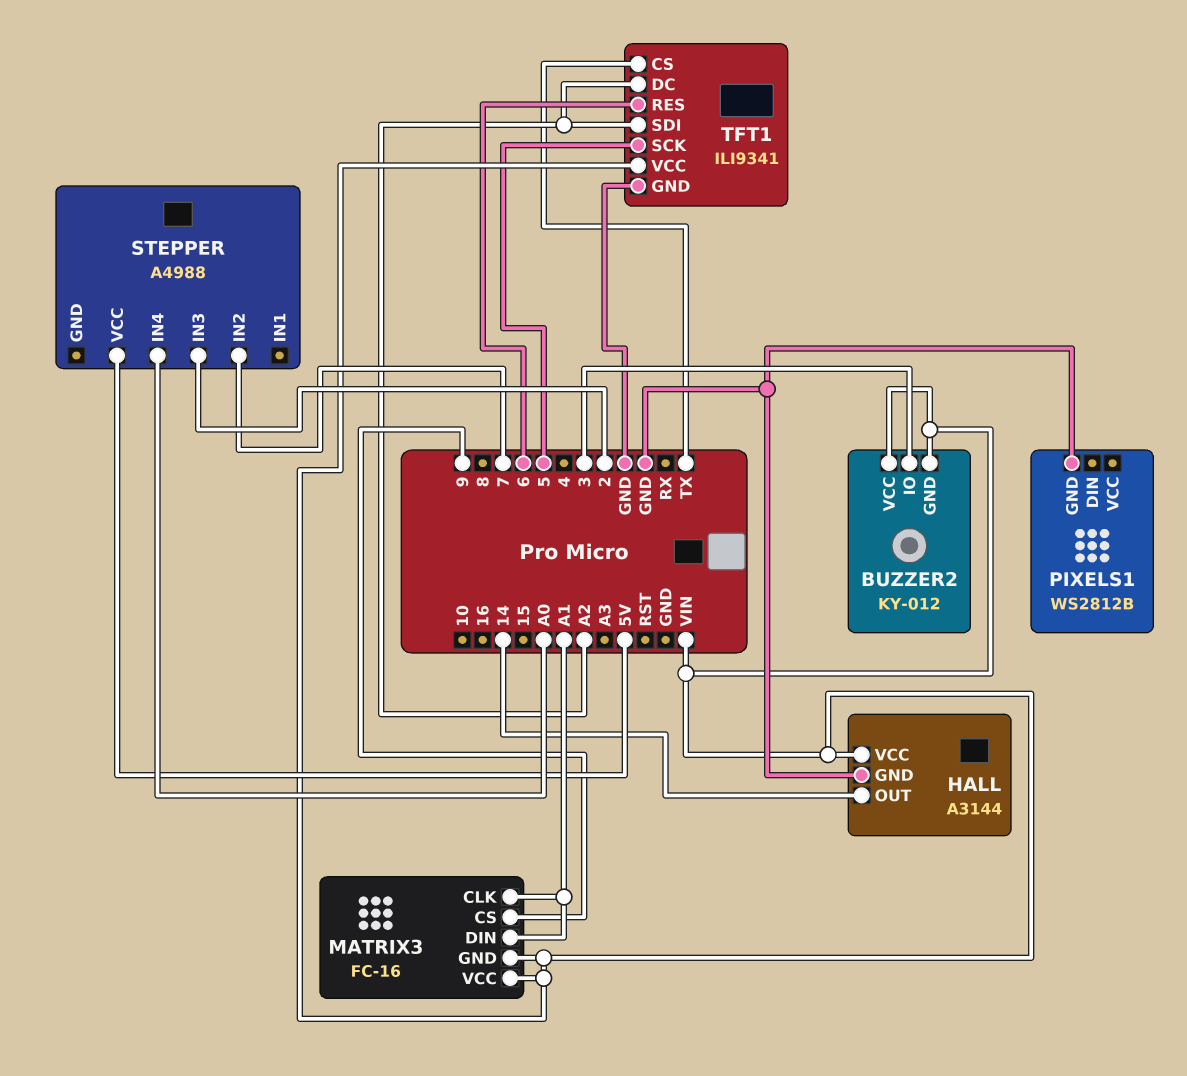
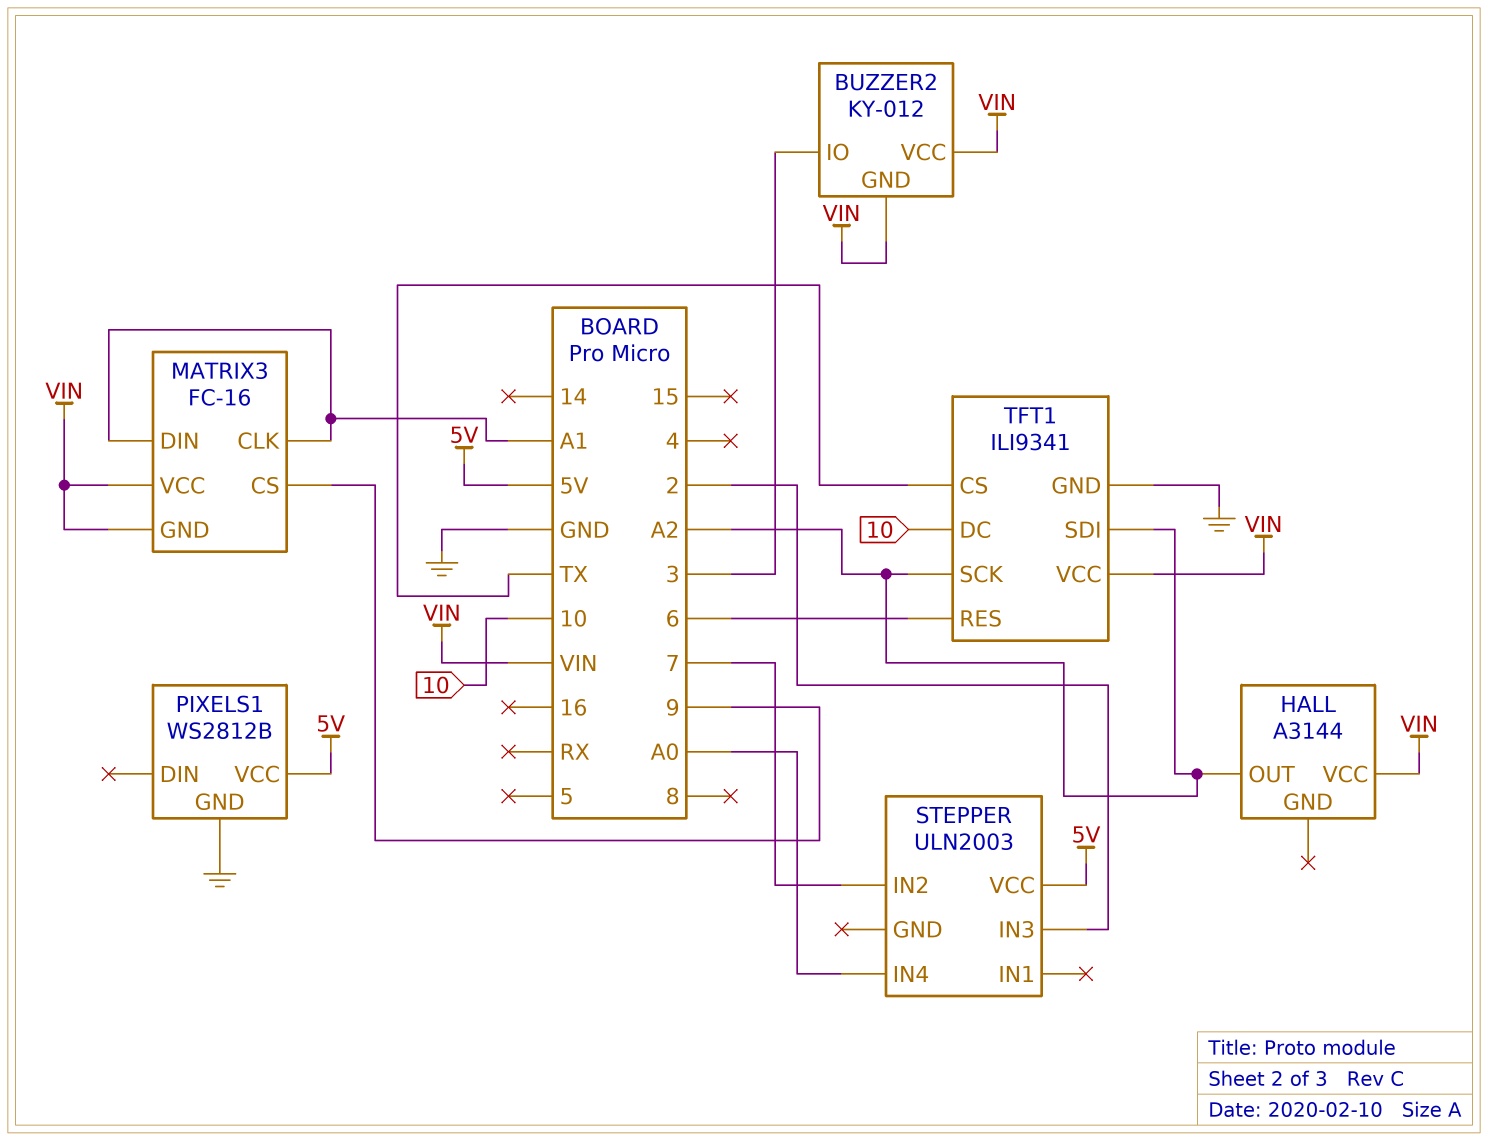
HALL pin GND: GND -> none
HALL pin OUT: 14 -> A2
PIXELS1 pin VCC: none -> 5V
STEPPER: A4988 -> ULN2003
TFT1 pin DC: A2 -> 10
TFT1 pin SCK: 5 -> A2

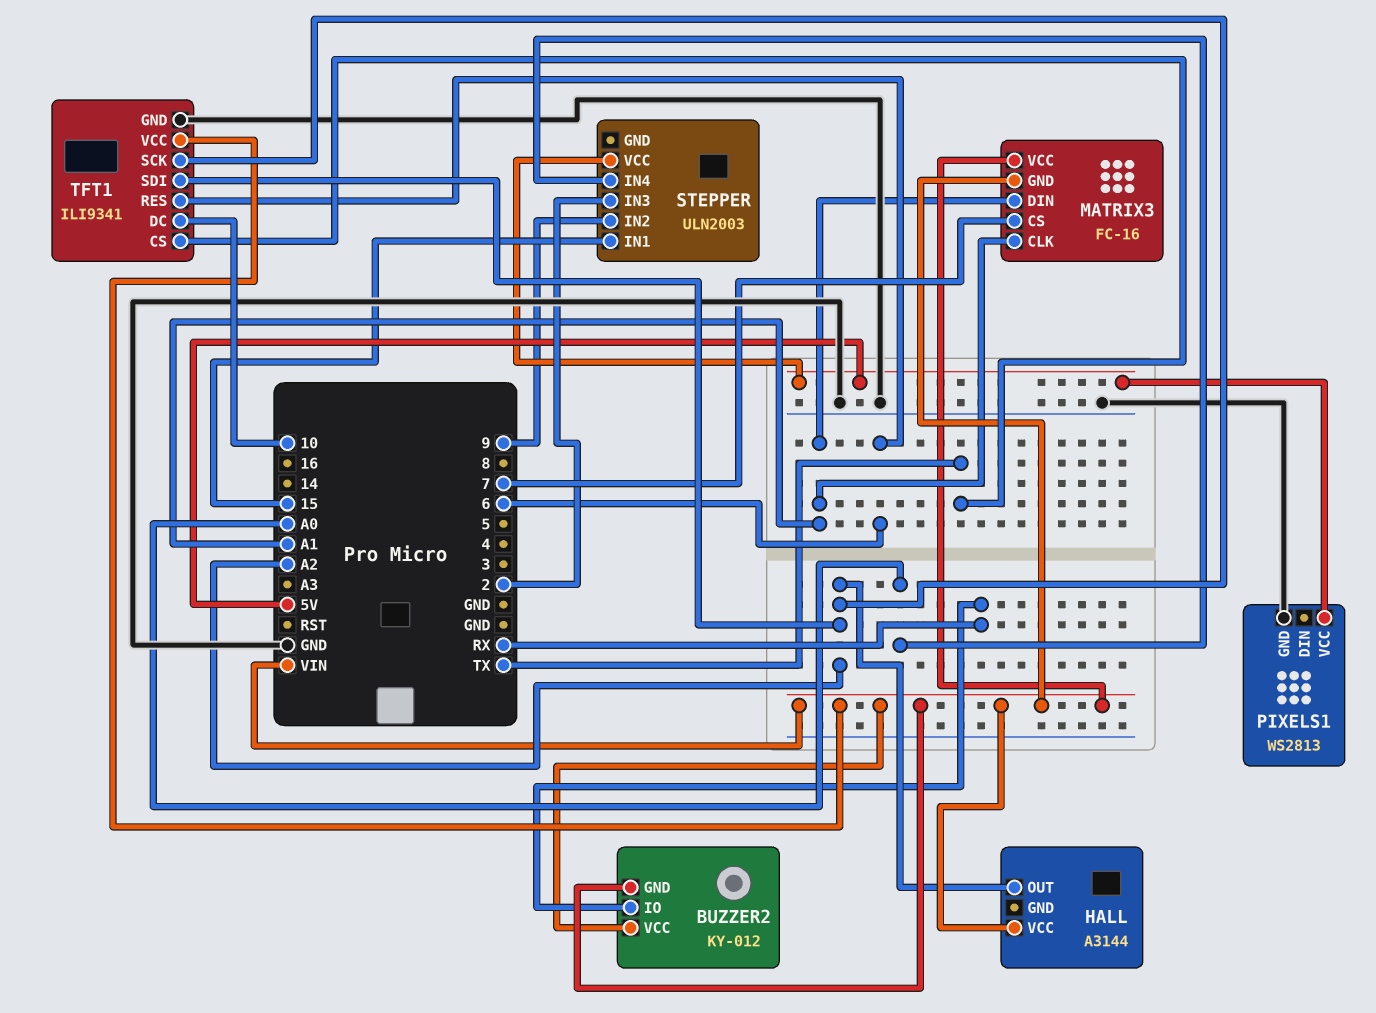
BUZZER2 pin IO: 3 -> RX
MATRIX3 pin CS: 9 -> 7
PIXELS1: WS2812B -> WS2813
STEPPER pin IN1: none -> 15
STEPPER pin IN2: 7 -> 9

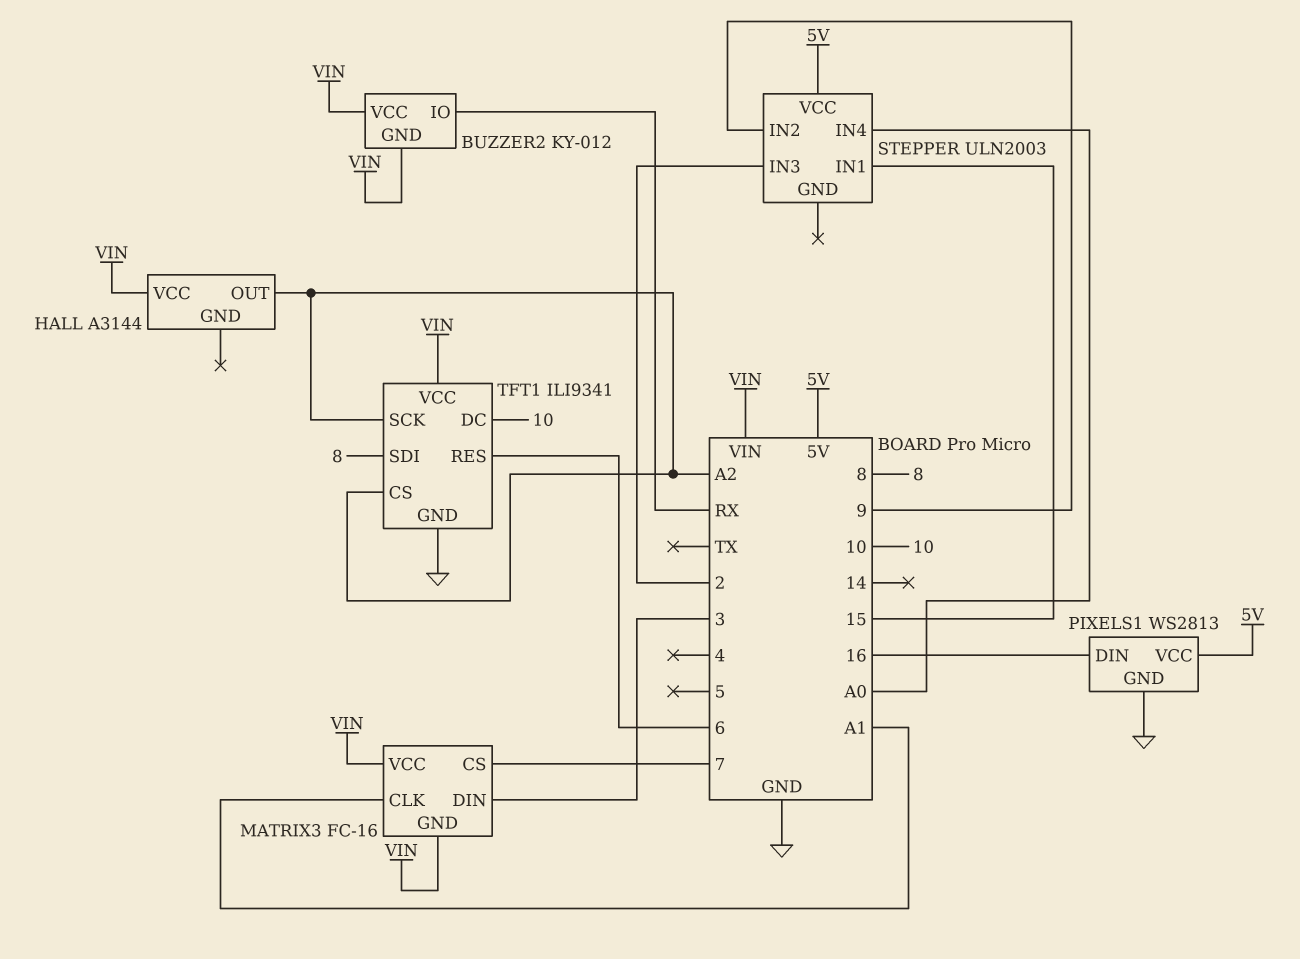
MATRIX3 pin DIN: A1 -> 3
PIXELS1 pin DIN: none -> 16
TFT1 pin CS: TX -> A2
TFT1 pin SDI: A2 -> 8

